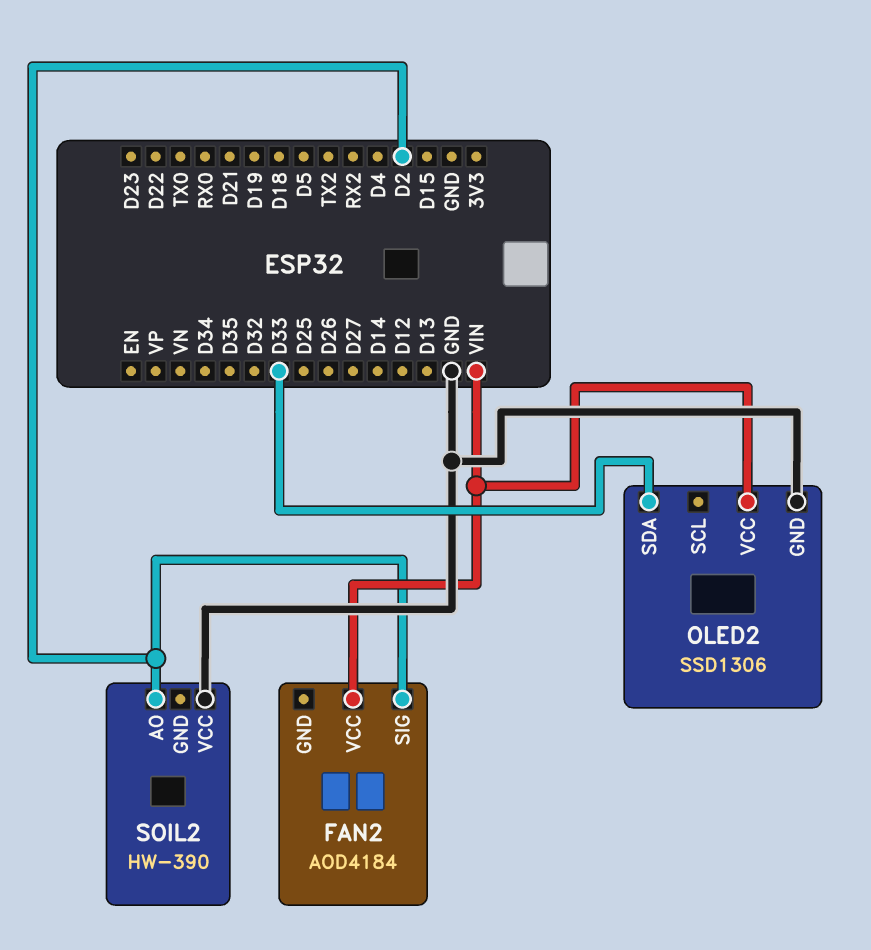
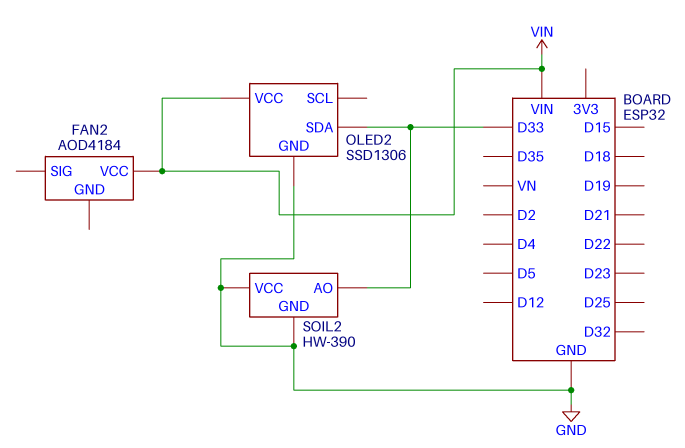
FAN2 pin SIG: D2 -> none
SOIL2 pin AO: D2 -> D33
SOIL2 pin GND: none -> GND

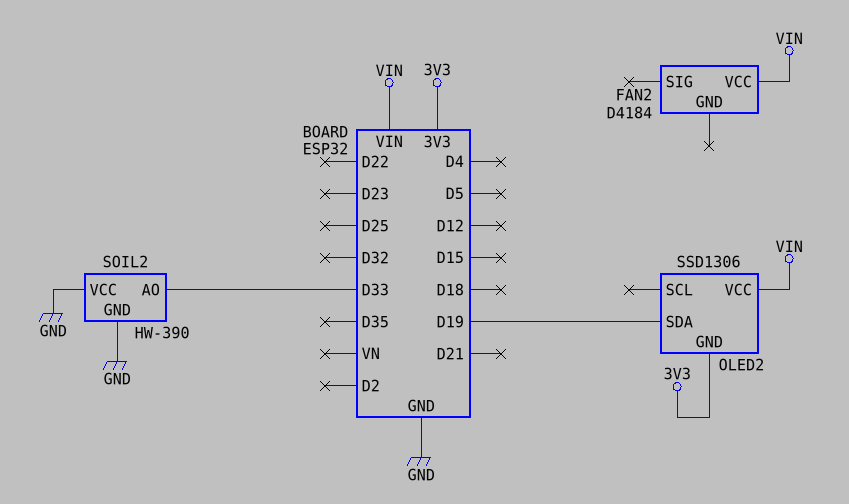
FAN2: AOD4184 -> D4184
OLED2 pin GND: GND -> 3V3
OLED2 pin SDA: D33 -> D19

